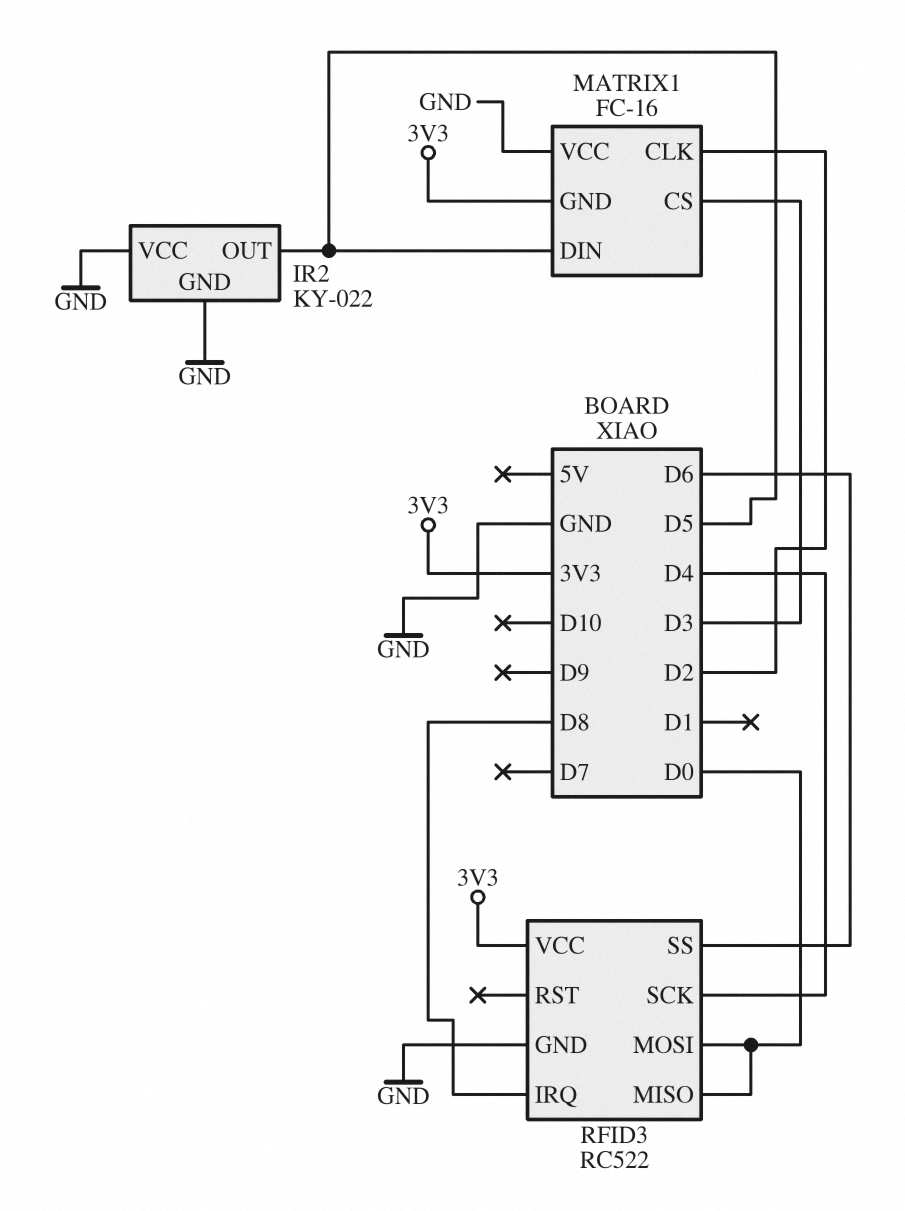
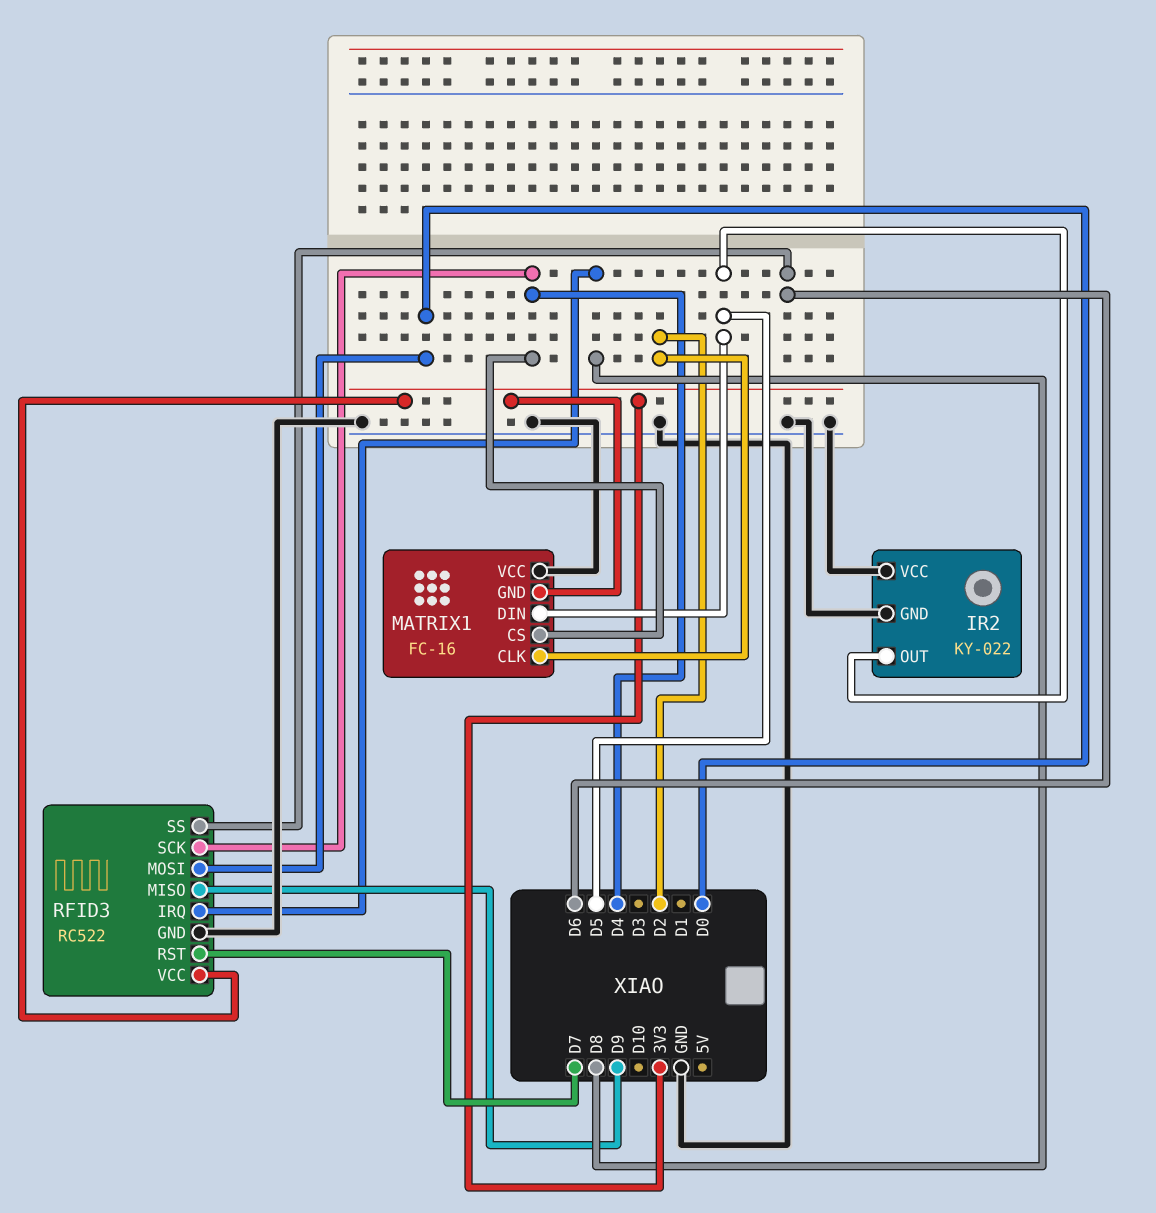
MATRIX1 pin CS: D3 -> D4
RFID3 pin MISO: D0 -> D9
RFID3 pin RST: none -> D7

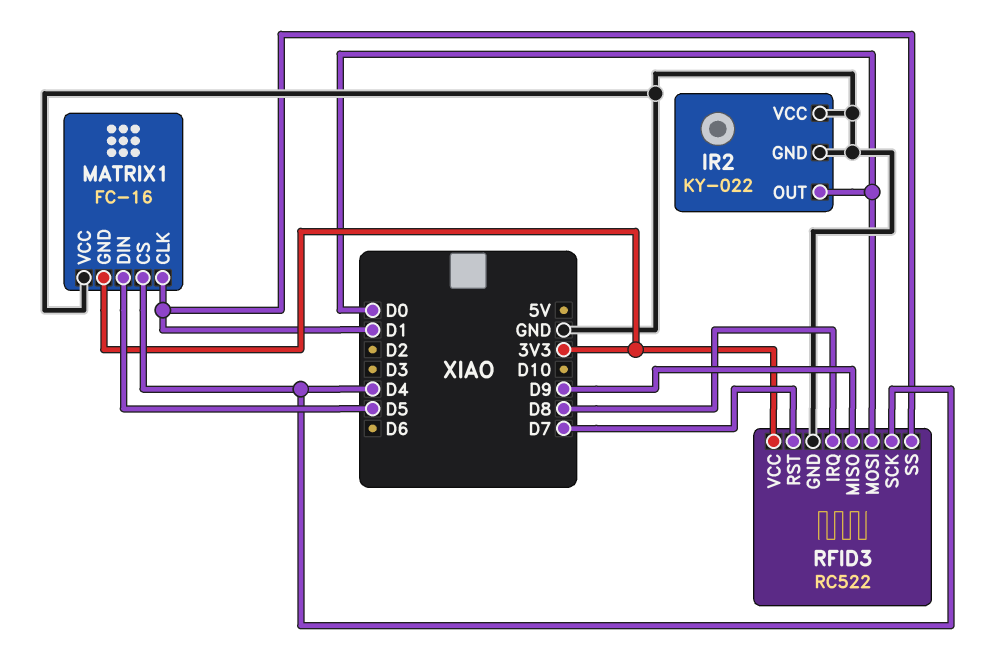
IR2 pin OUT: D5 -> D0
MATRIX1 pin CLK: D2 -> D1
RFID3 pin SS: D6 -> D1

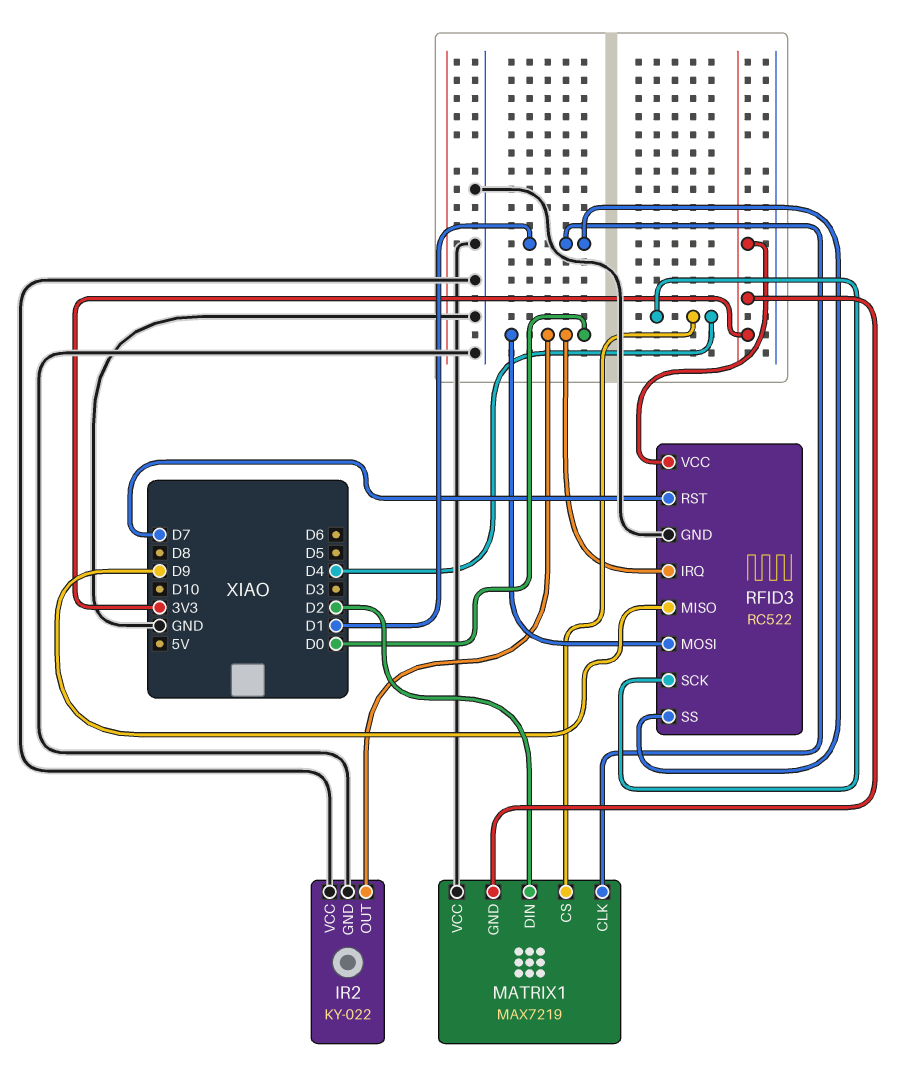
MATRIX1: FC-16 -> MAX7219
MATRIX1 pin DIN: D5 -> D2
RFID3 pin IRQ: D8 -> D0

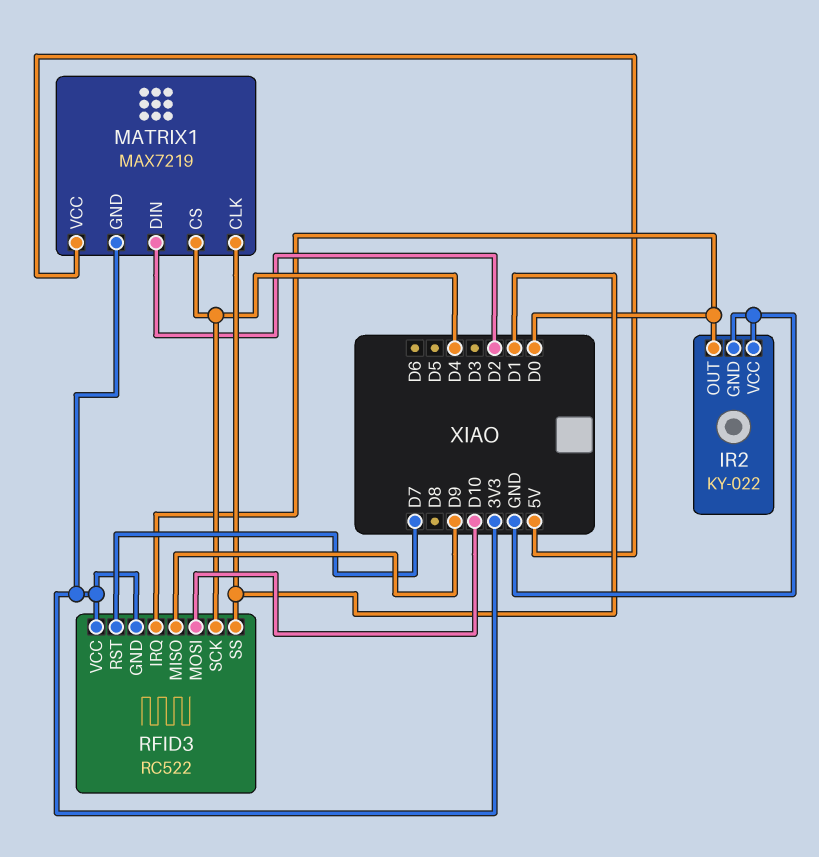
MATRIX1 pin VCC: GND -> 5V
RFID3 pin GND: GND -> 3V3
RFID3 pin MOSI: D0 -> D10

